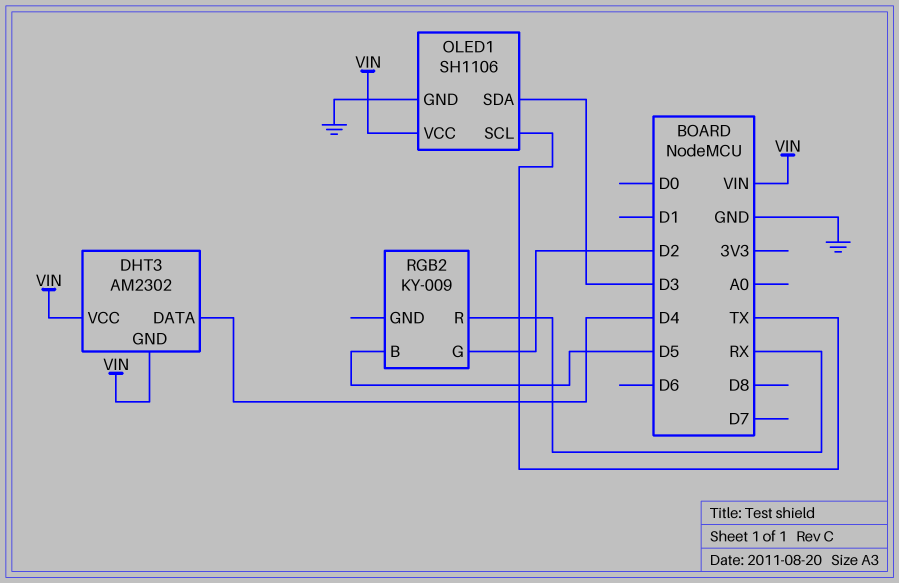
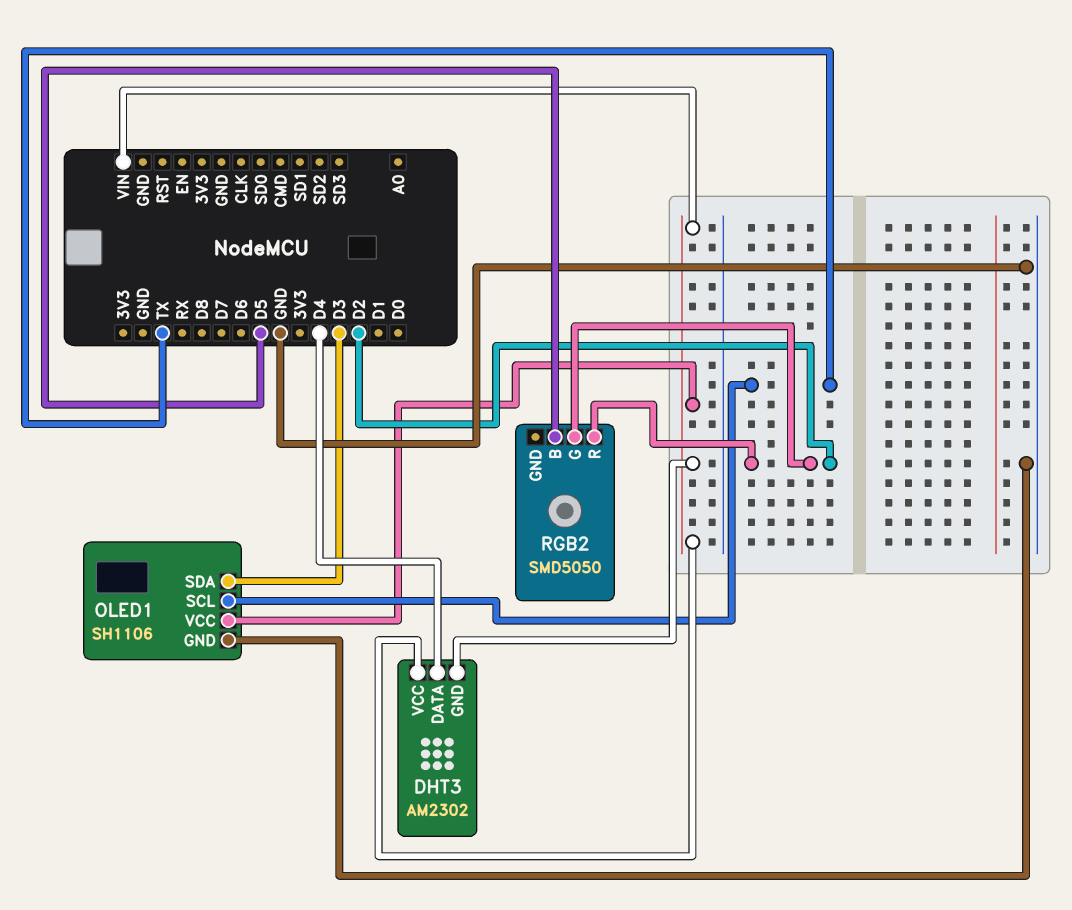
RGB2: KY-009 -> SMD5050
RGB2 pin R: RX -> D2

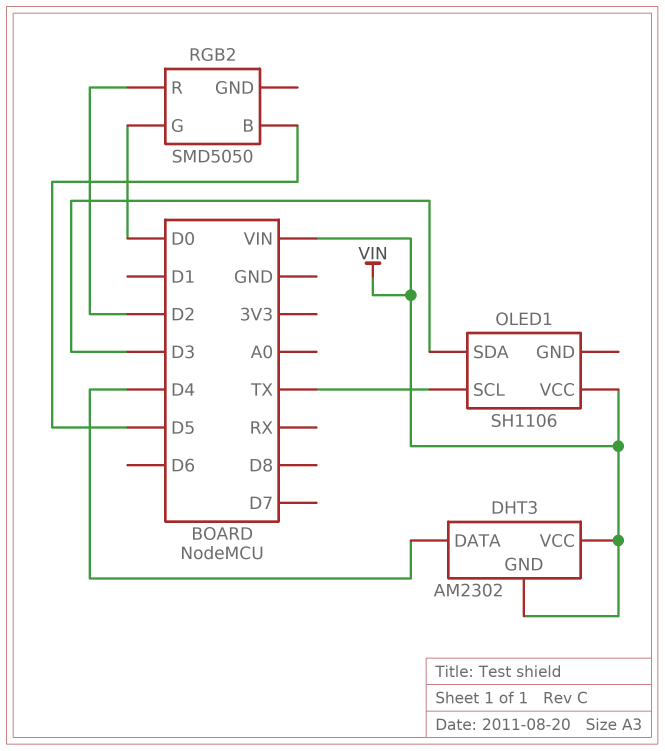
OLED1 pin GND: GND -> none
RGB2 pin G: D2 -> D0

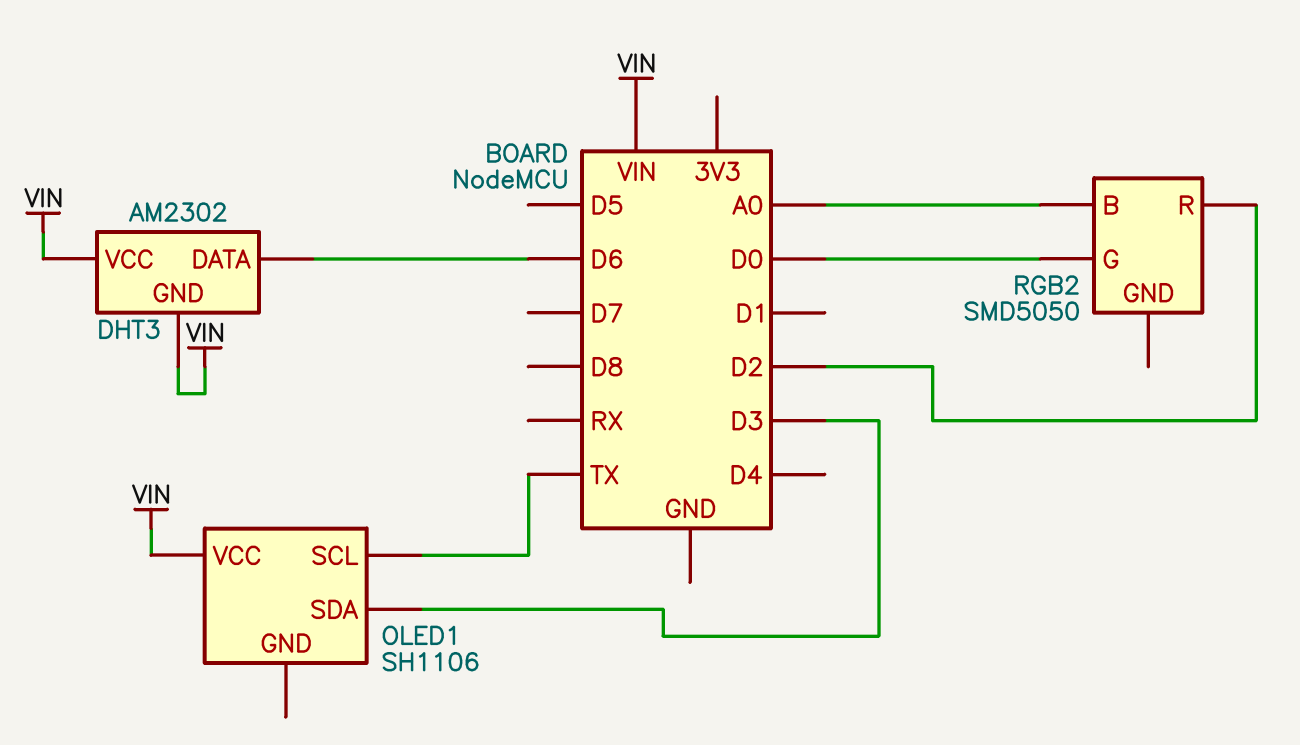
DHT3 pin DATA: D4 -> D6
RGB2 pin B: D5 -> A0

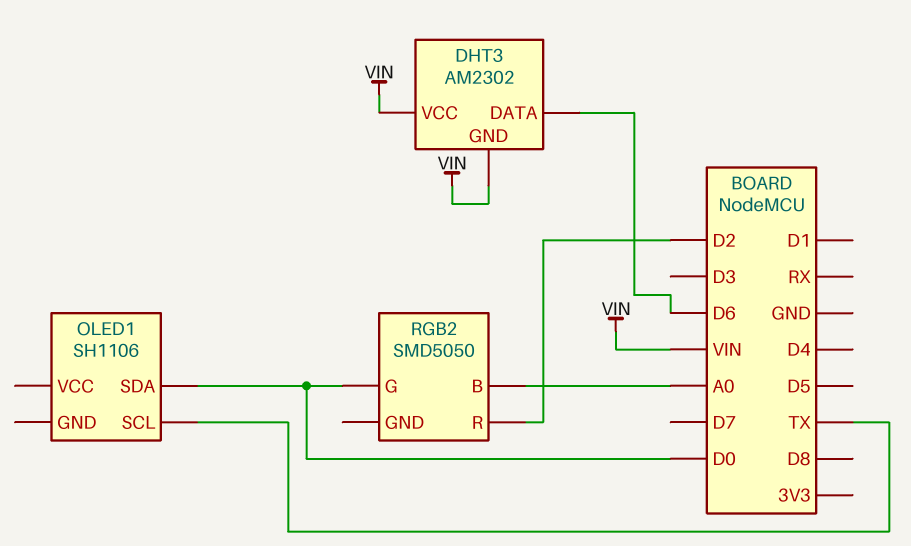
OLED1 pin SDA: D3 -> D0
OLED1 pin VCC: VIN -> none

